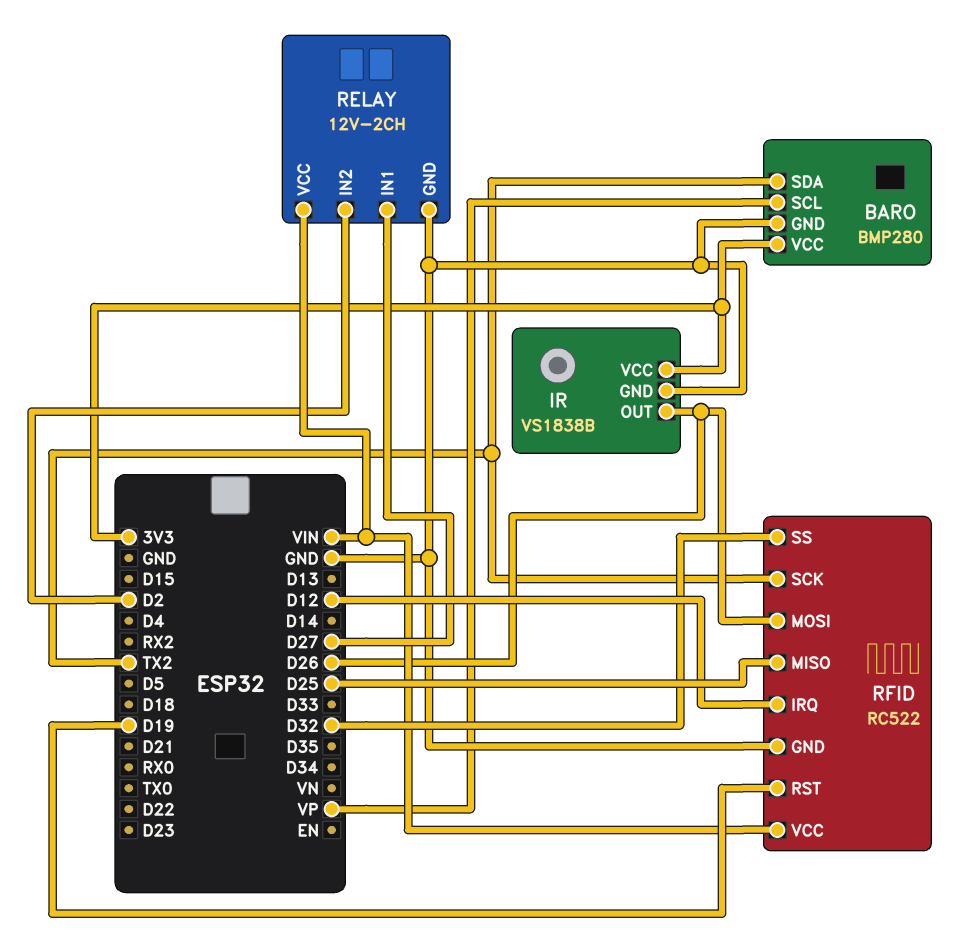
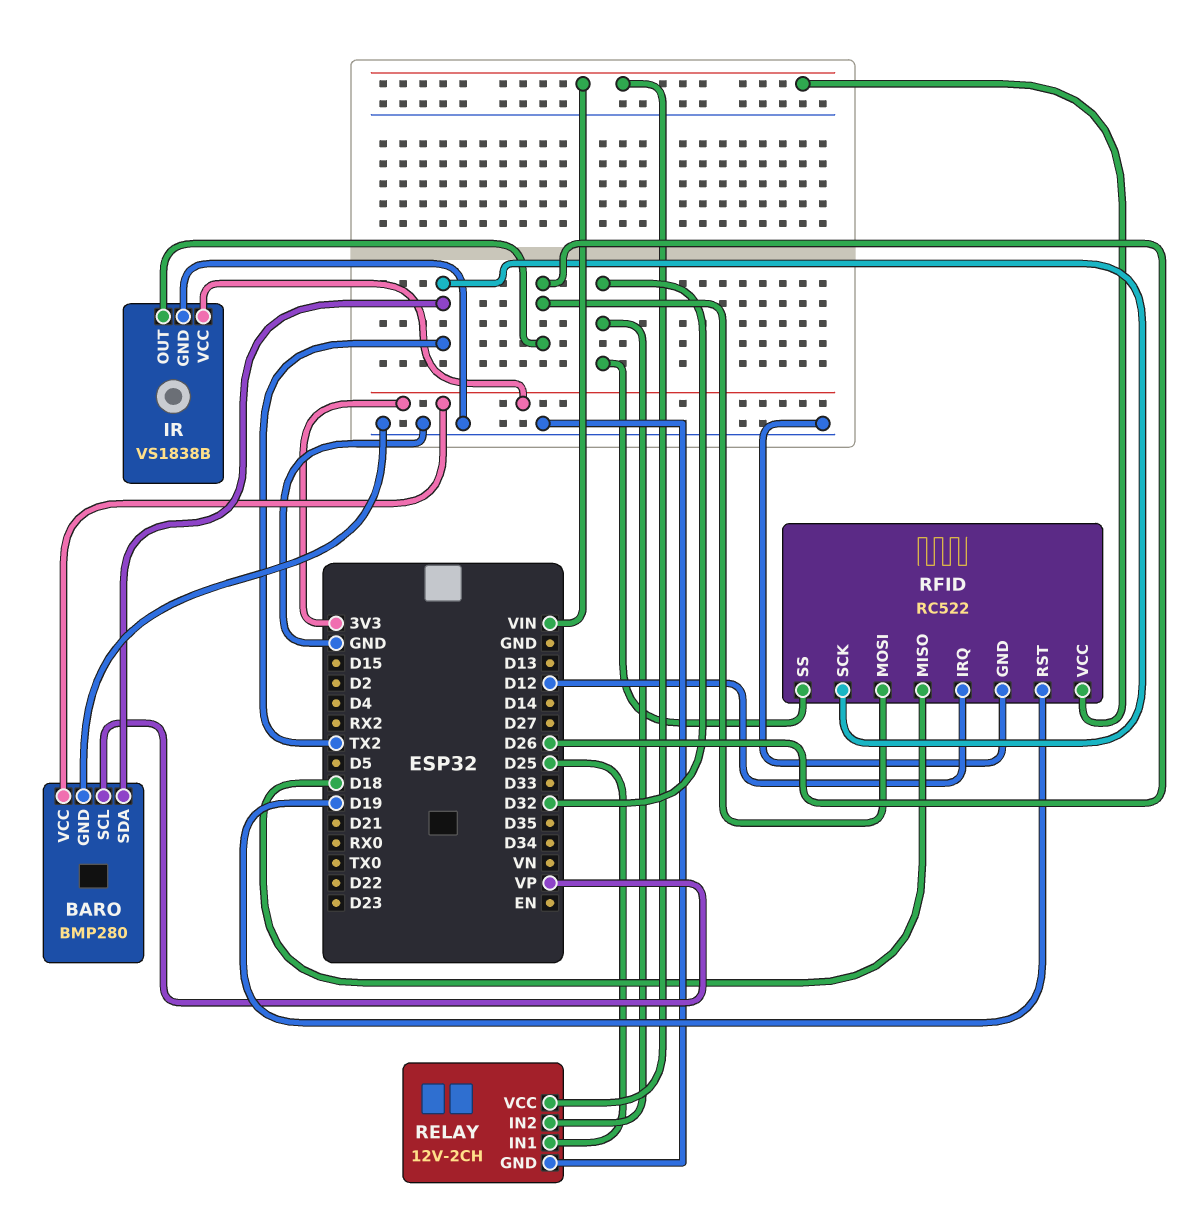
RELAY pin IN1: D27 -> D25
RELAY pin IN2: D2 -> D32
RFID pin MISO: D25 -> D18

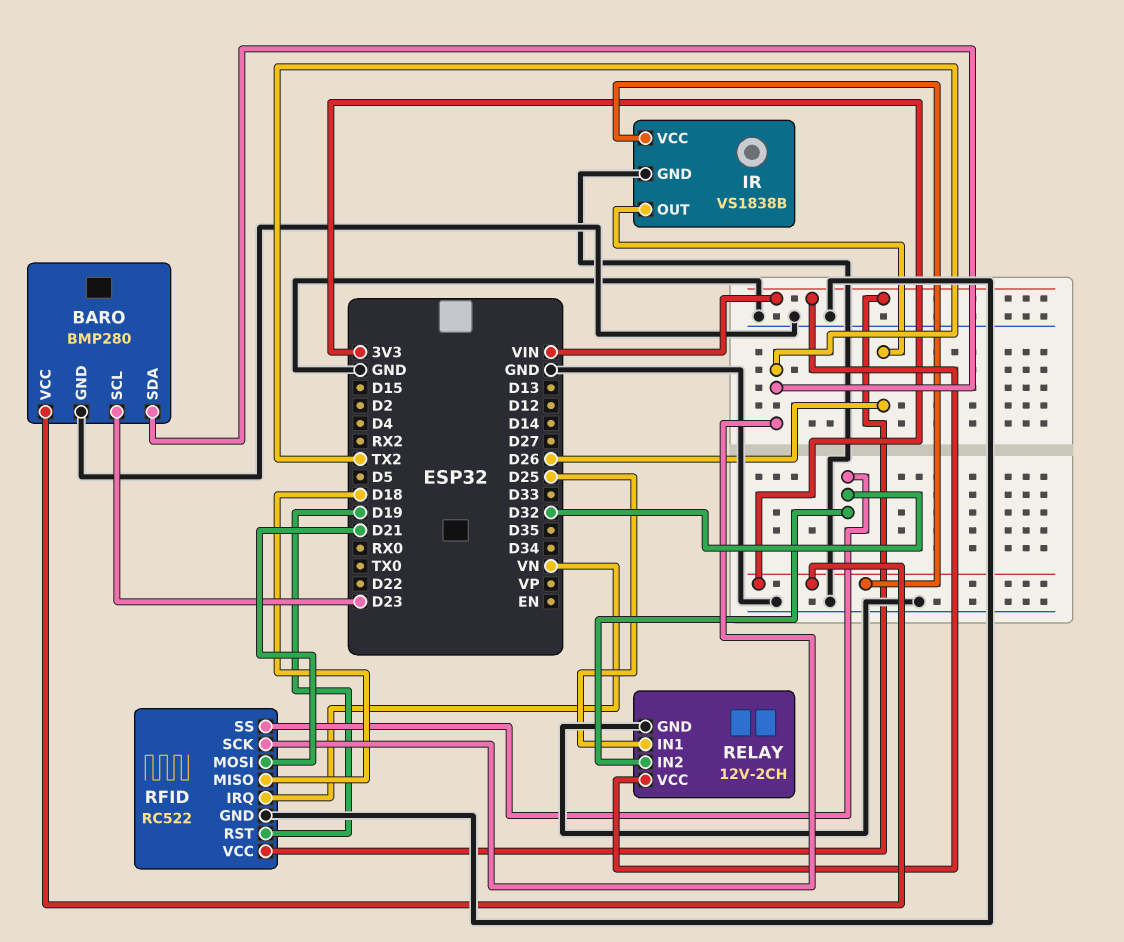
BARO pin SCL: VP -> D23
RFID pin IRQ: D12 -> VN
RFID pin MOSI: D26 -> D21

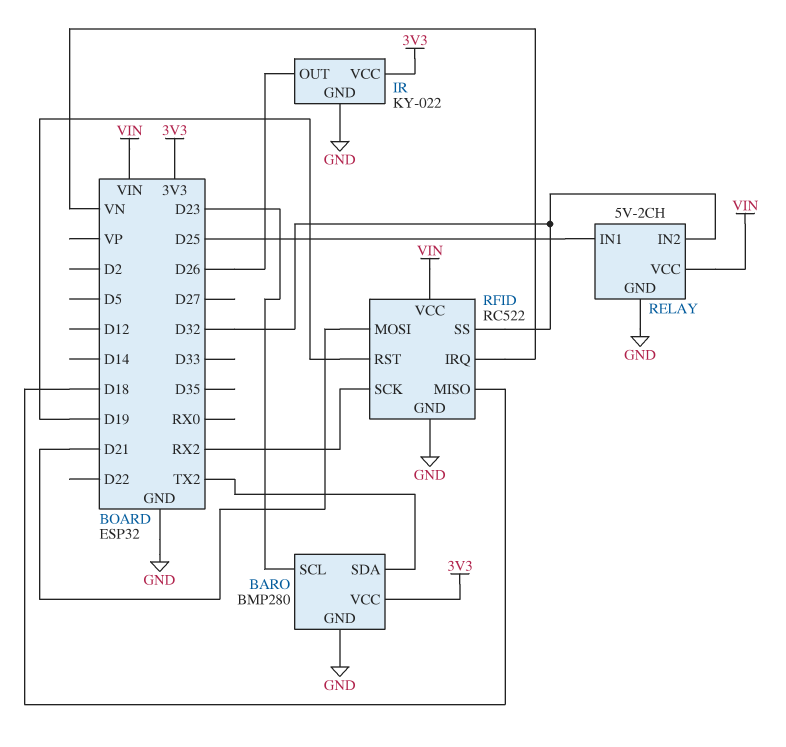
IR: VS1838B -> KY-022
RELAY: 12V-2CH -> 5V-2CH
RFID pin SCK: TX2 -> RX2

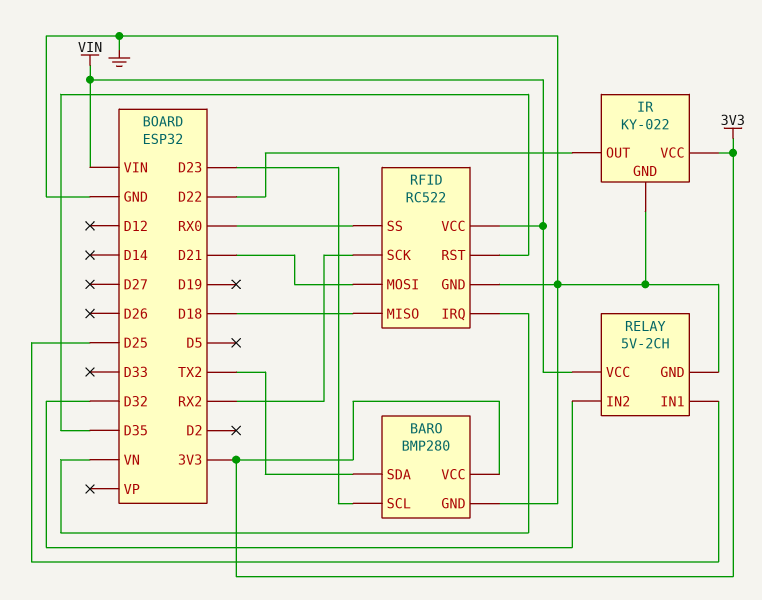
IR pin OUT: D26 -> D22
RFID pin RST: D19 -> D35
RFID pin SS: D32 -> RX0

